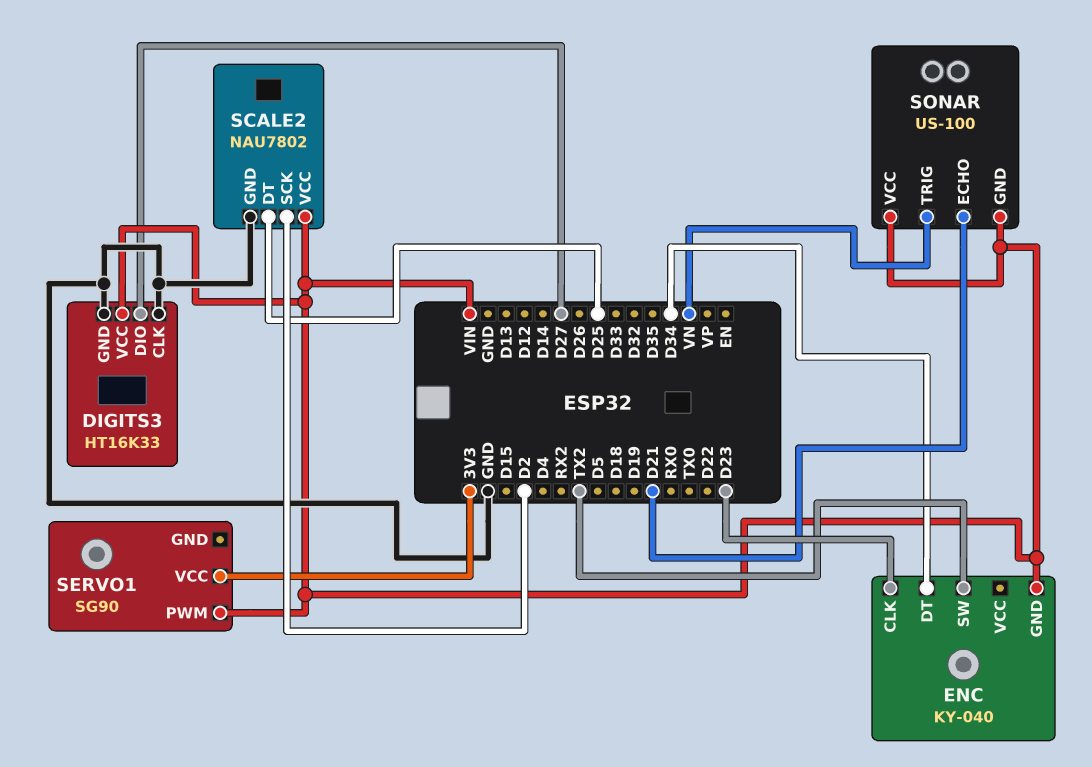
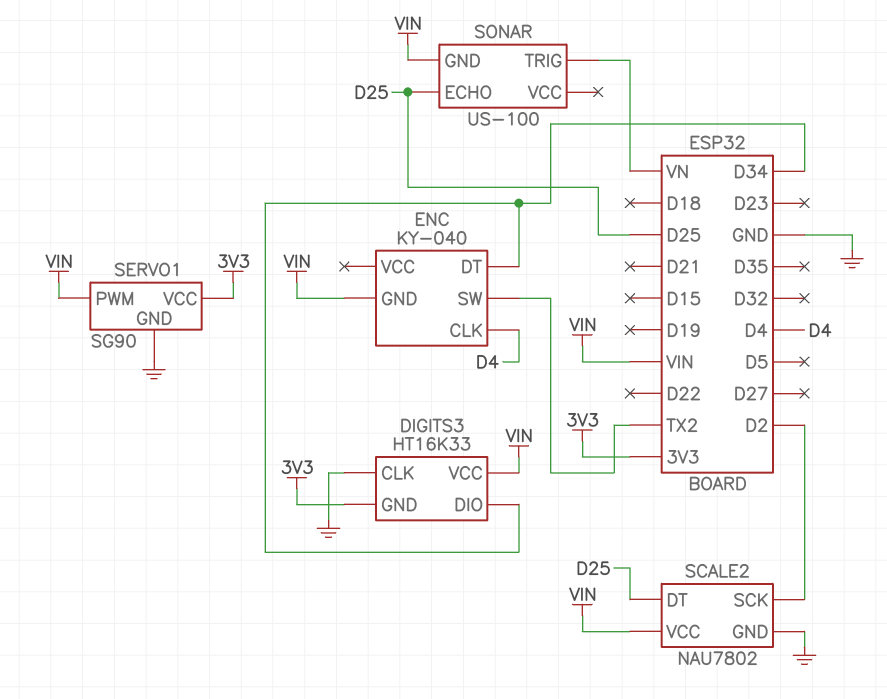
DIGITS3 pin DIO: D27 -> D34
DIGITS3 pin GND: GND -> 3V3
ENC pin CLK: D23 -> D4
SERVO1 pin GND: none -> GND
SONAR pin ECHO: D21 -> D25
SONAR pin VCC: VIN -> none

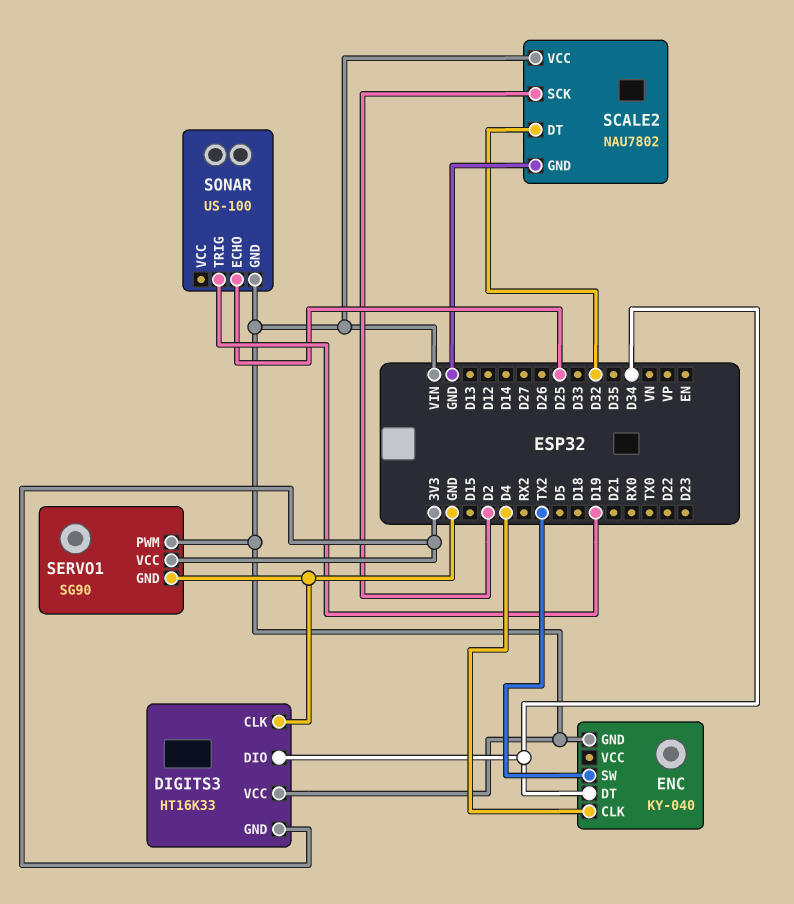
SCALE2 pin DT: D25 -> D32
SONAR pin TRIG: VN -> D19

